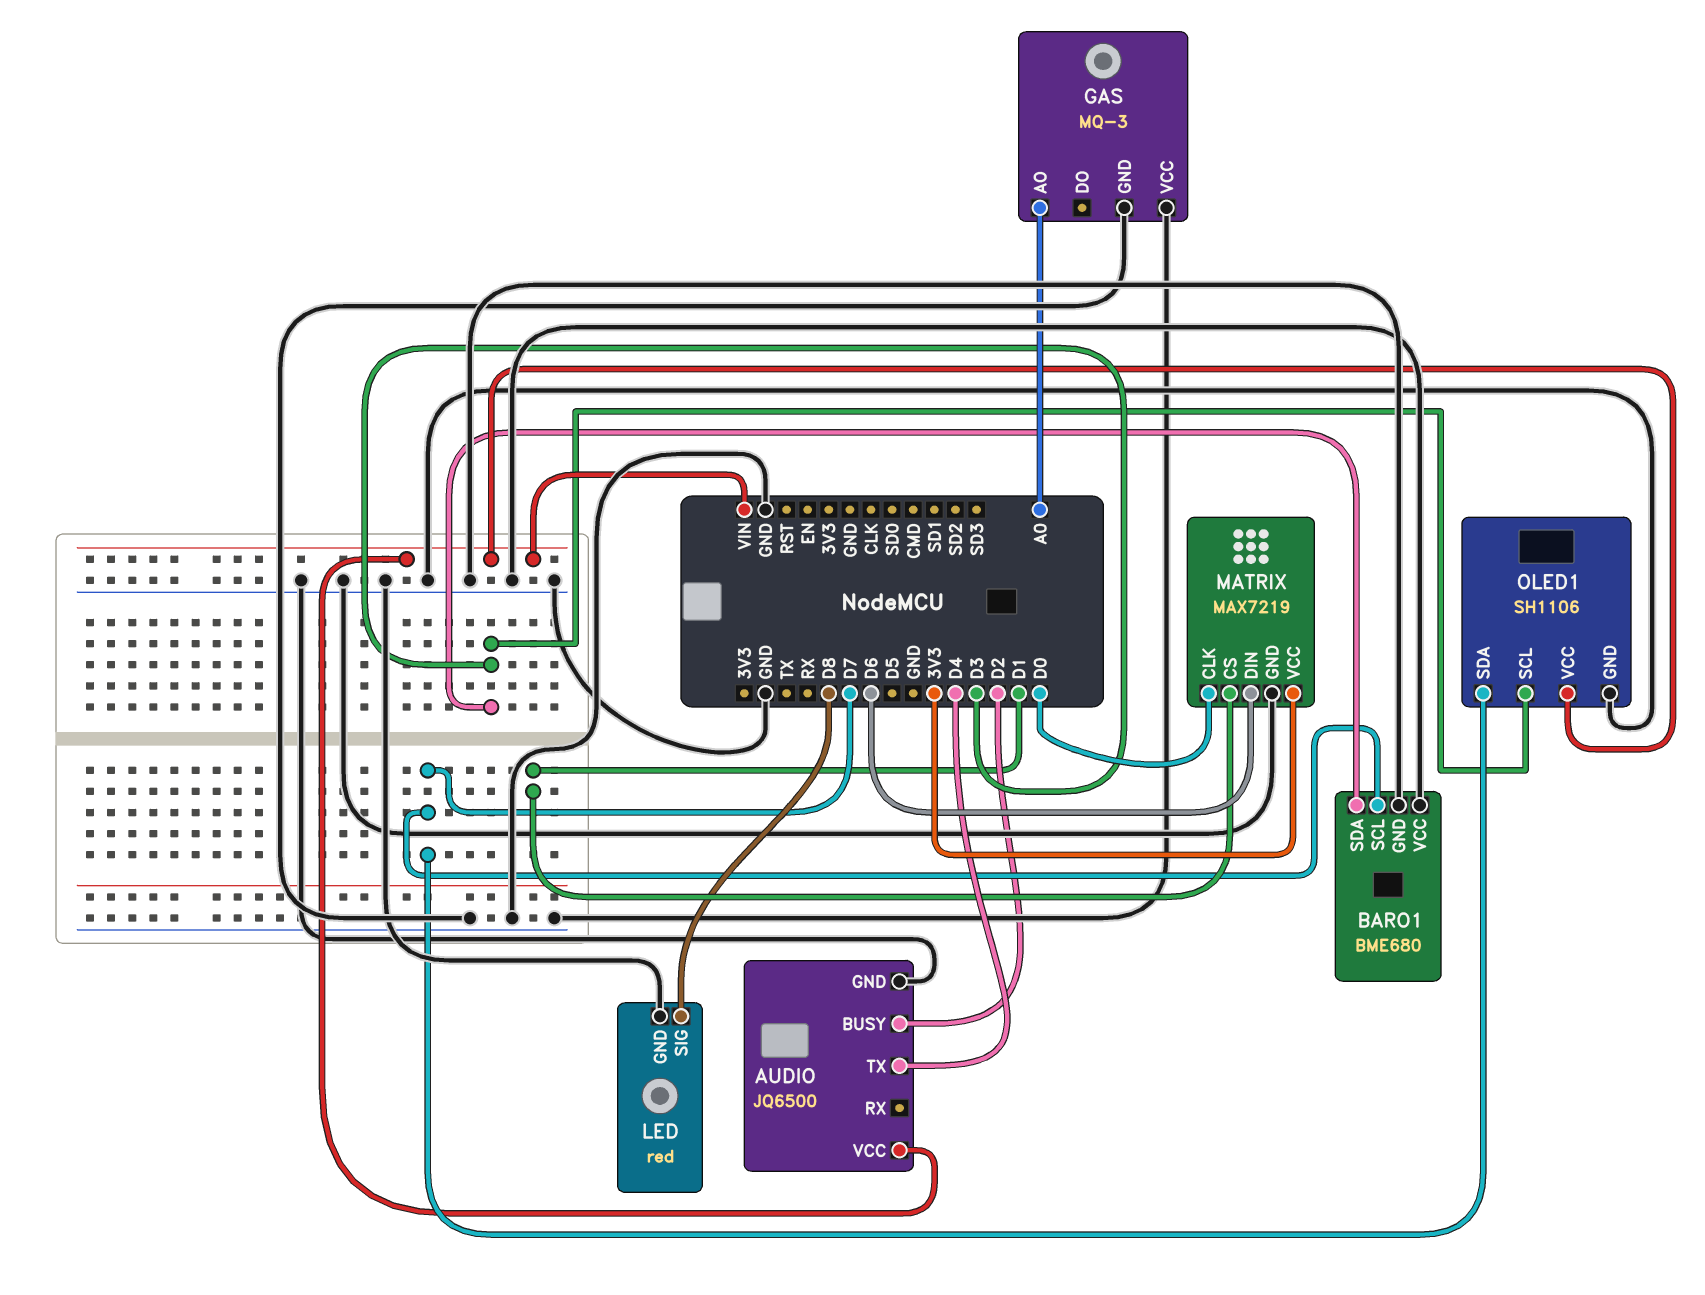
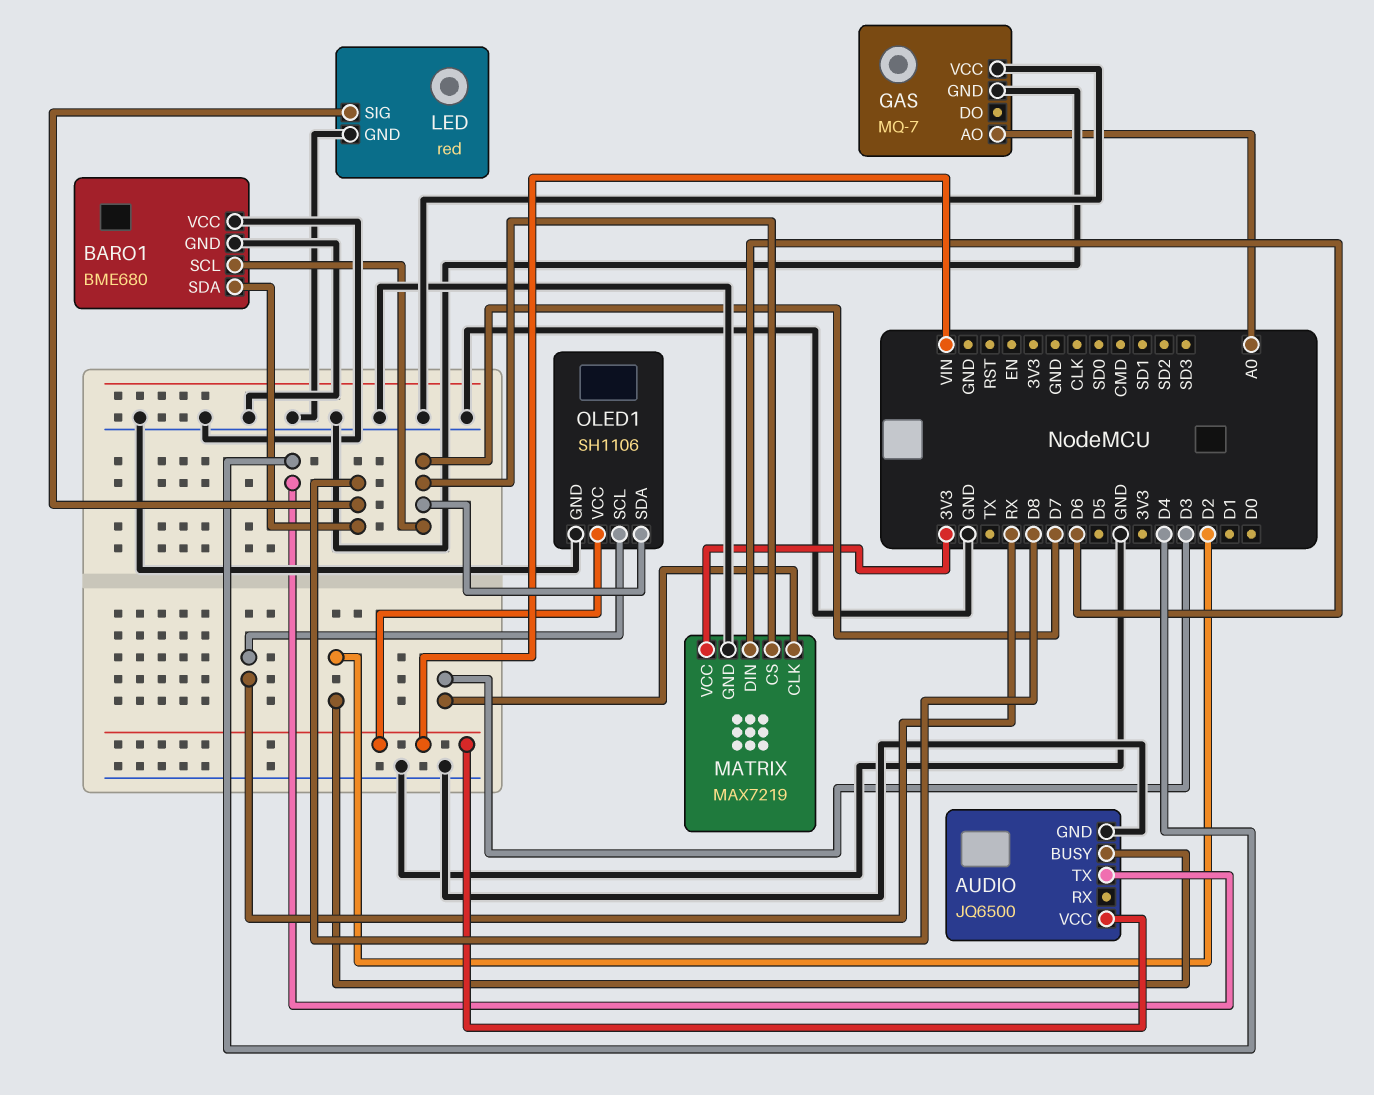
BARO1 pin SDA: D3 -> D8
GAS: MQ-3 -> MQ-7
MATRIX pin CLK: D0 -> D3
MATRIX pin CS: D1 -> D7
OLED1 pin SCL: D3 -> RX

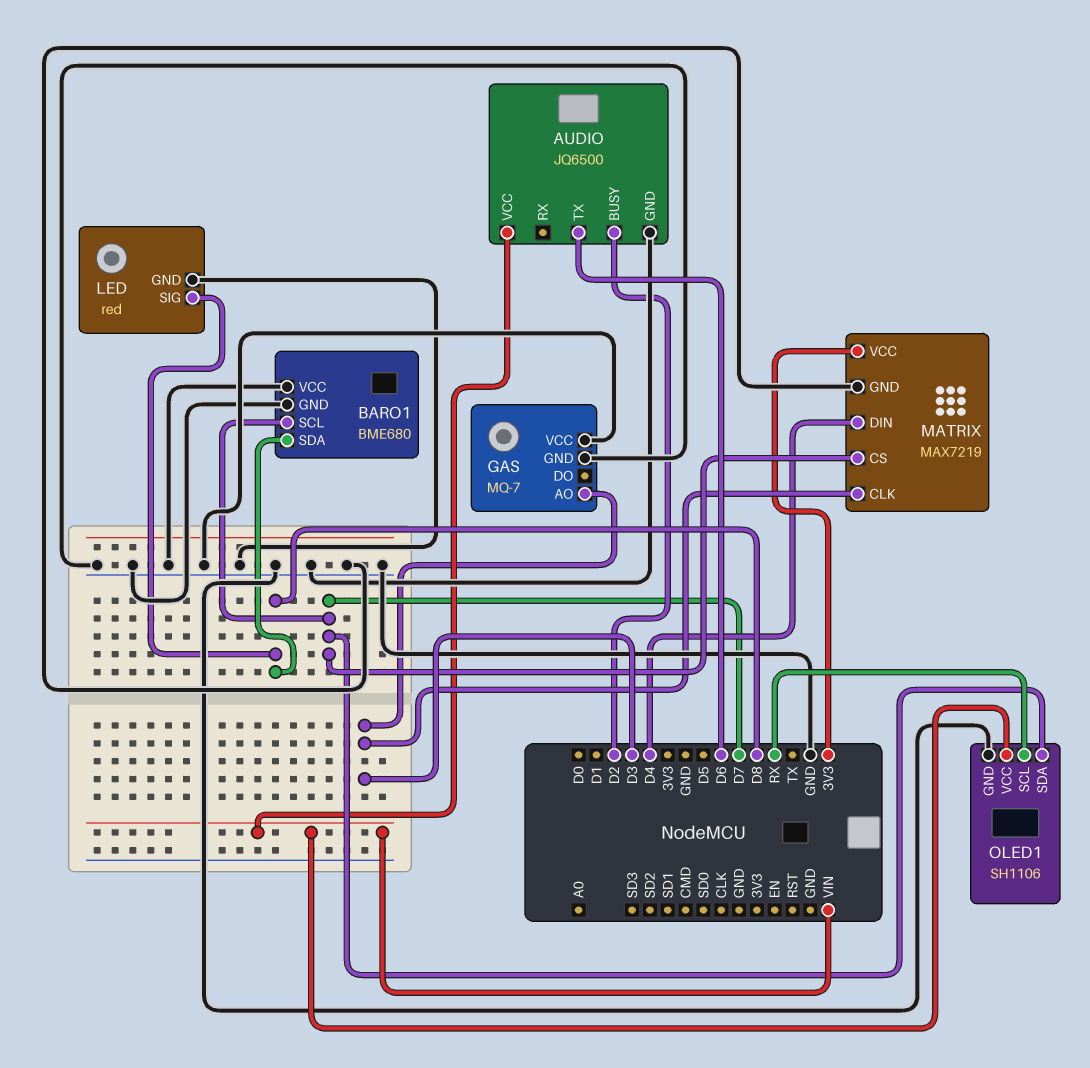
AUDIO pin TX: D4 -> D6
GAS pin AO: A0 -> D3
MATRIX pin DIN: D6 -> D4

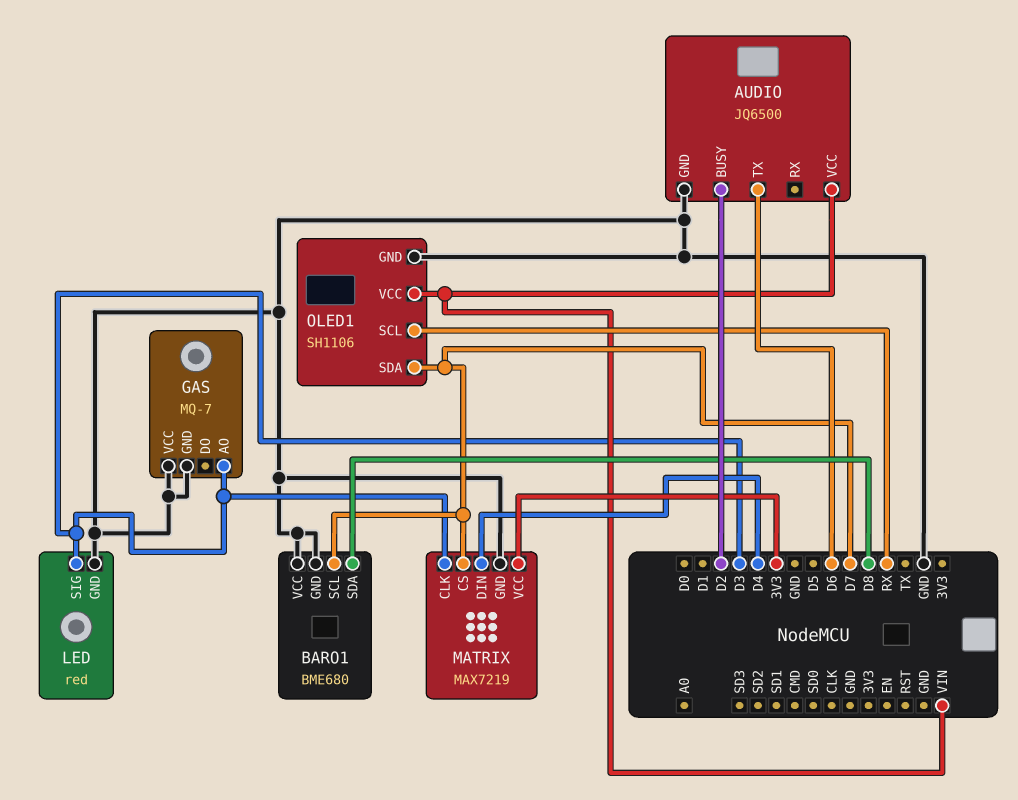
LED pin SIG: D8 -> D3

